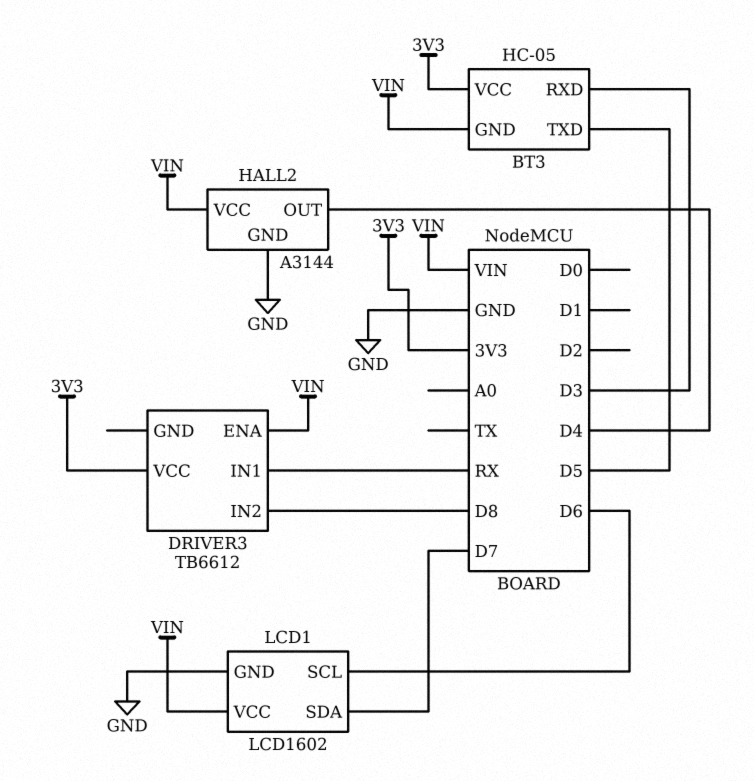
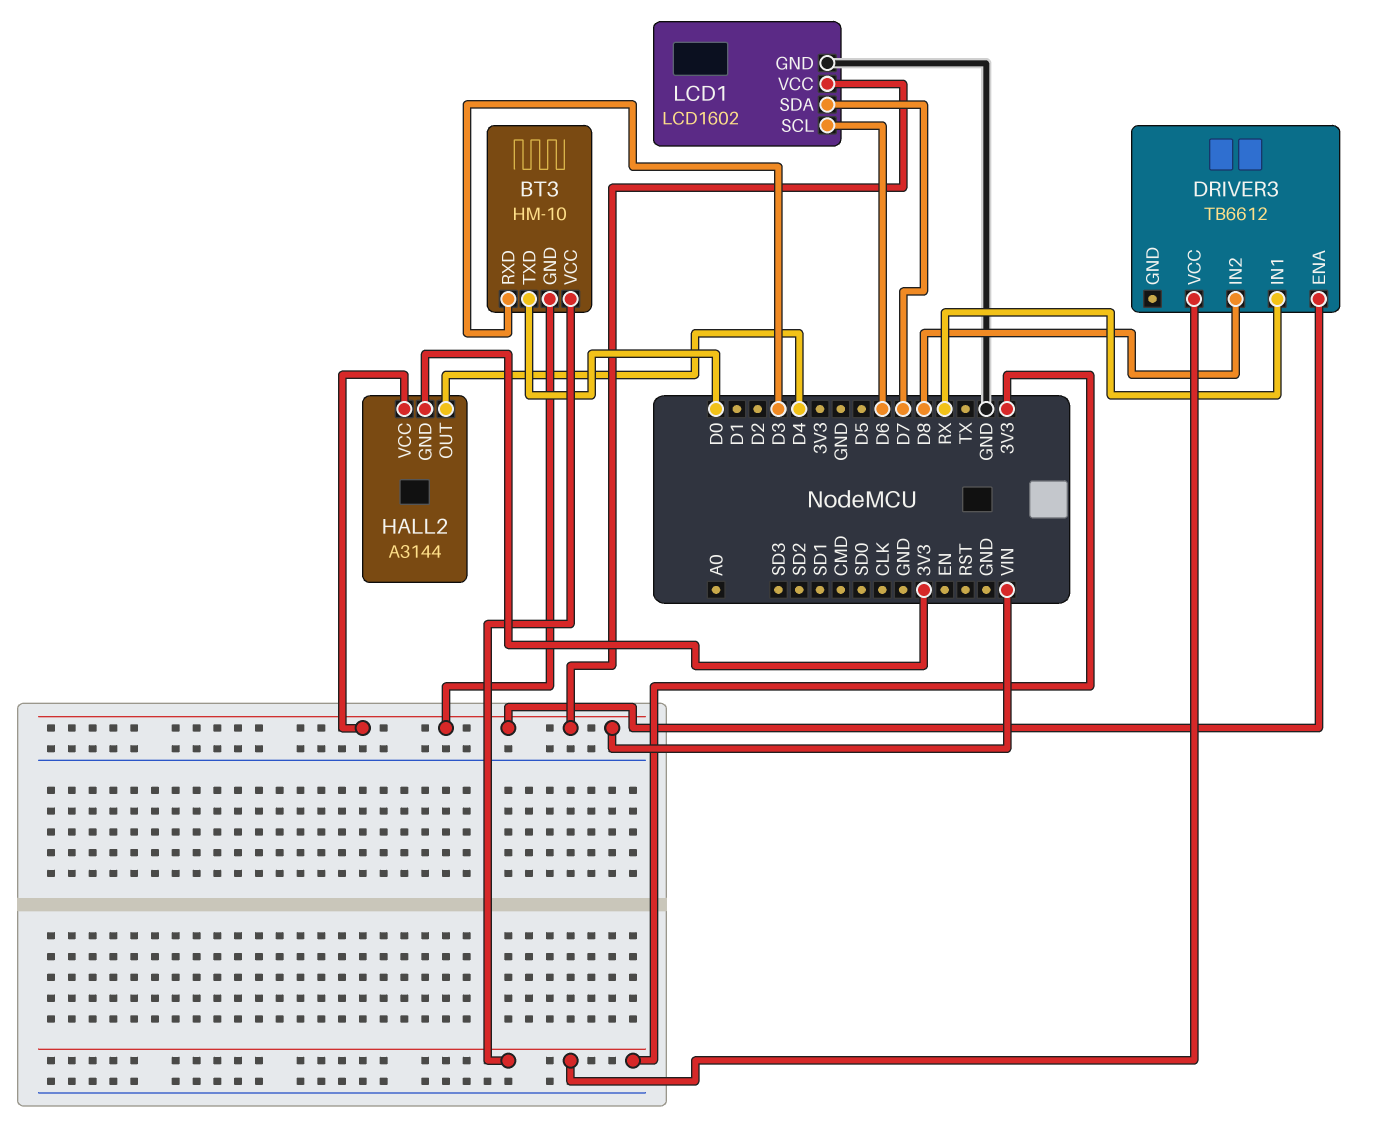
BT3: HC-05 -> HM-10
BT3 pin TXD: D5 -> D0
HALL2 pin GND: GND -> 3V3

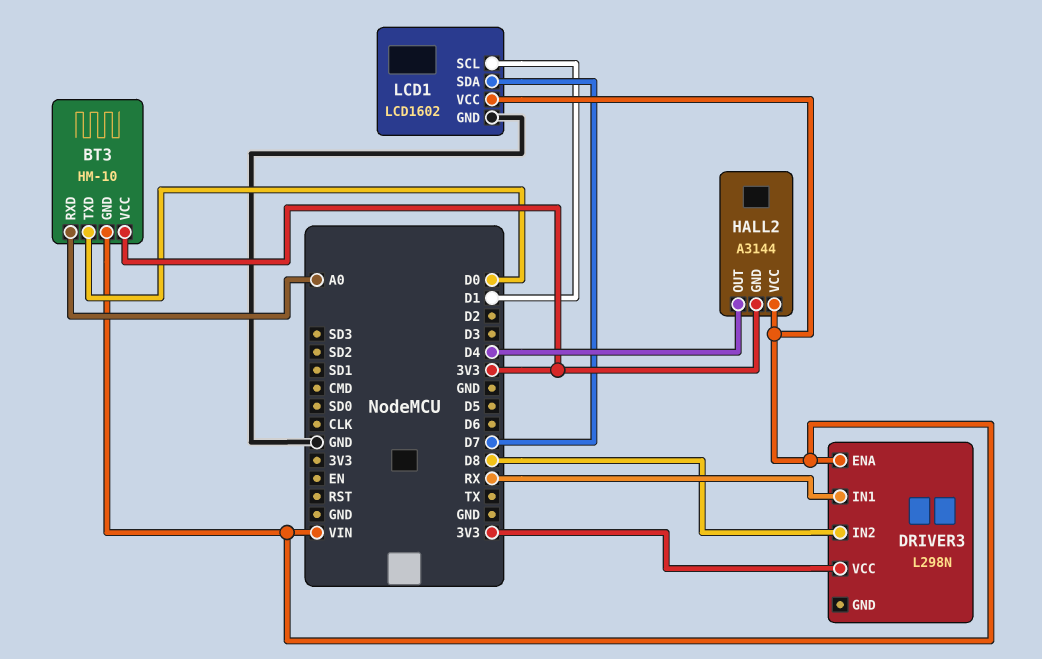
BT3 pin RXD: D3 -> A0
DRIVER3: TB6612 -> L298N
LCD1 pin SCL: D6 -> D1

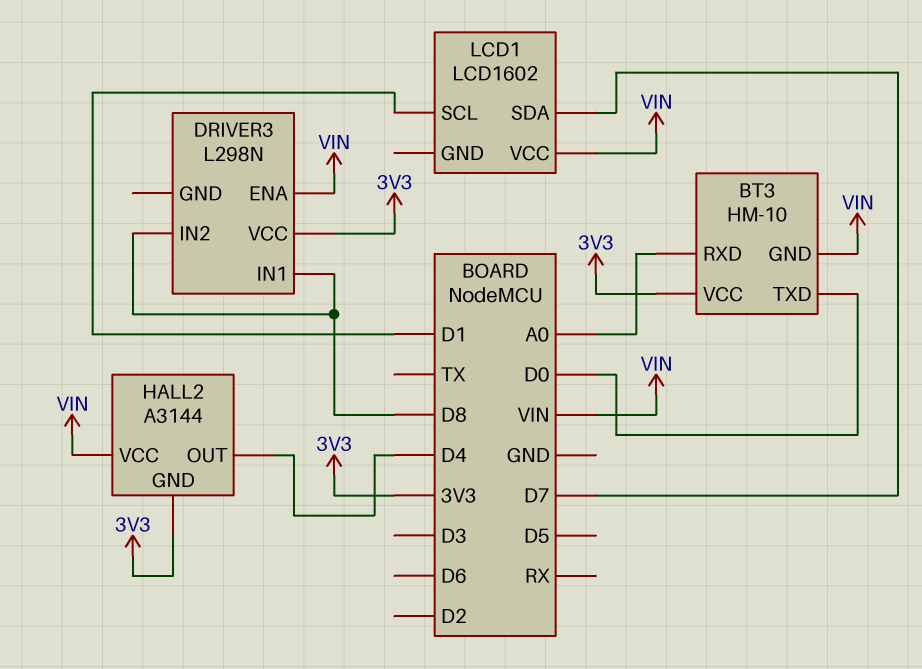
DRIVER3 pin IN1: RX -> D8
LCD1 pin GND: GND -> none

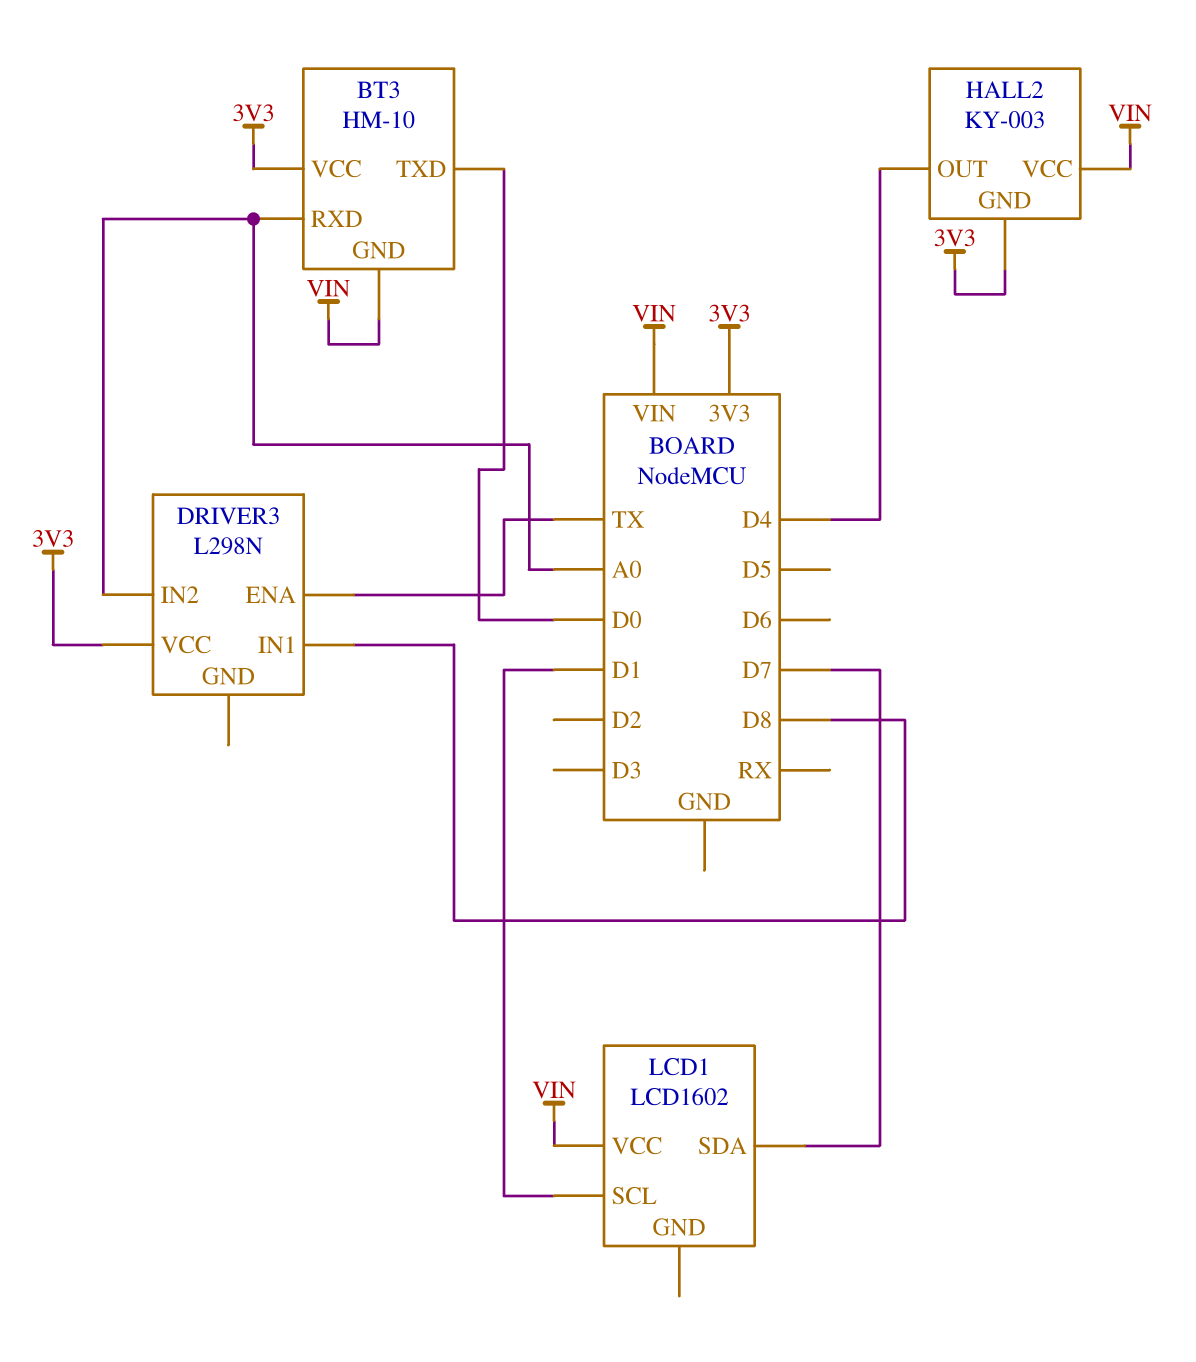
DRIVER3 pin ENA: VIN -> TX
DRIVER3 pin IN2: D8 -> A0
HALL2: A3144 -> KY-003

